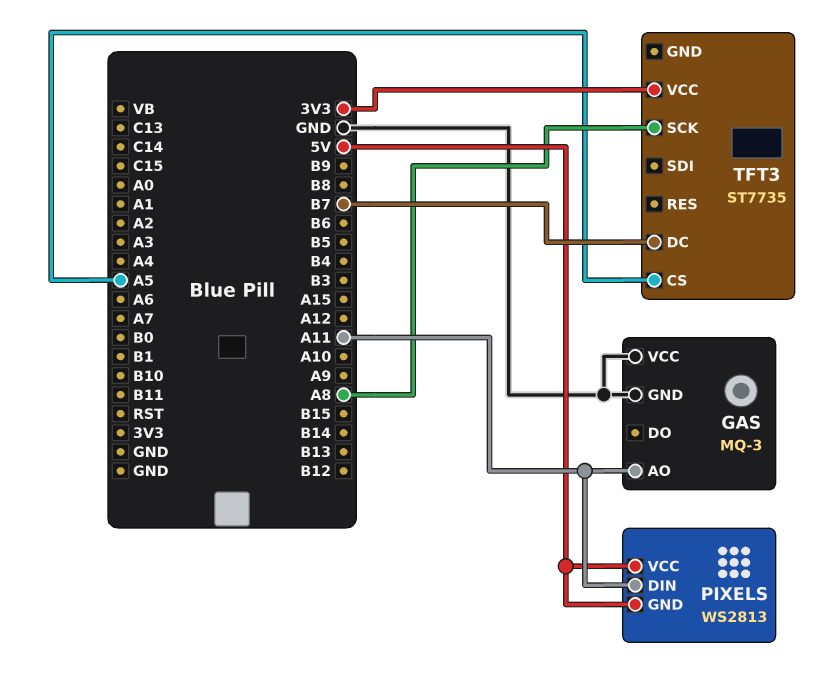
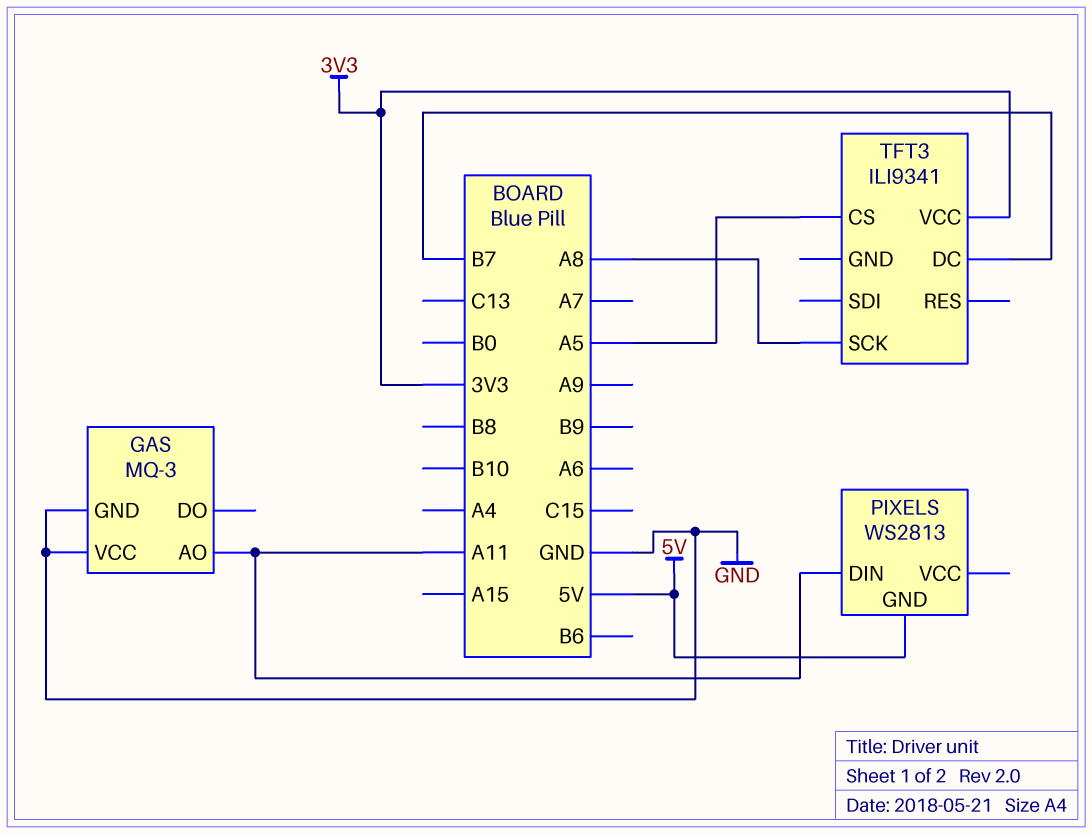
PIXELS pin VCC: 5V -> none
TFT3: ST7735 -> ILI9341

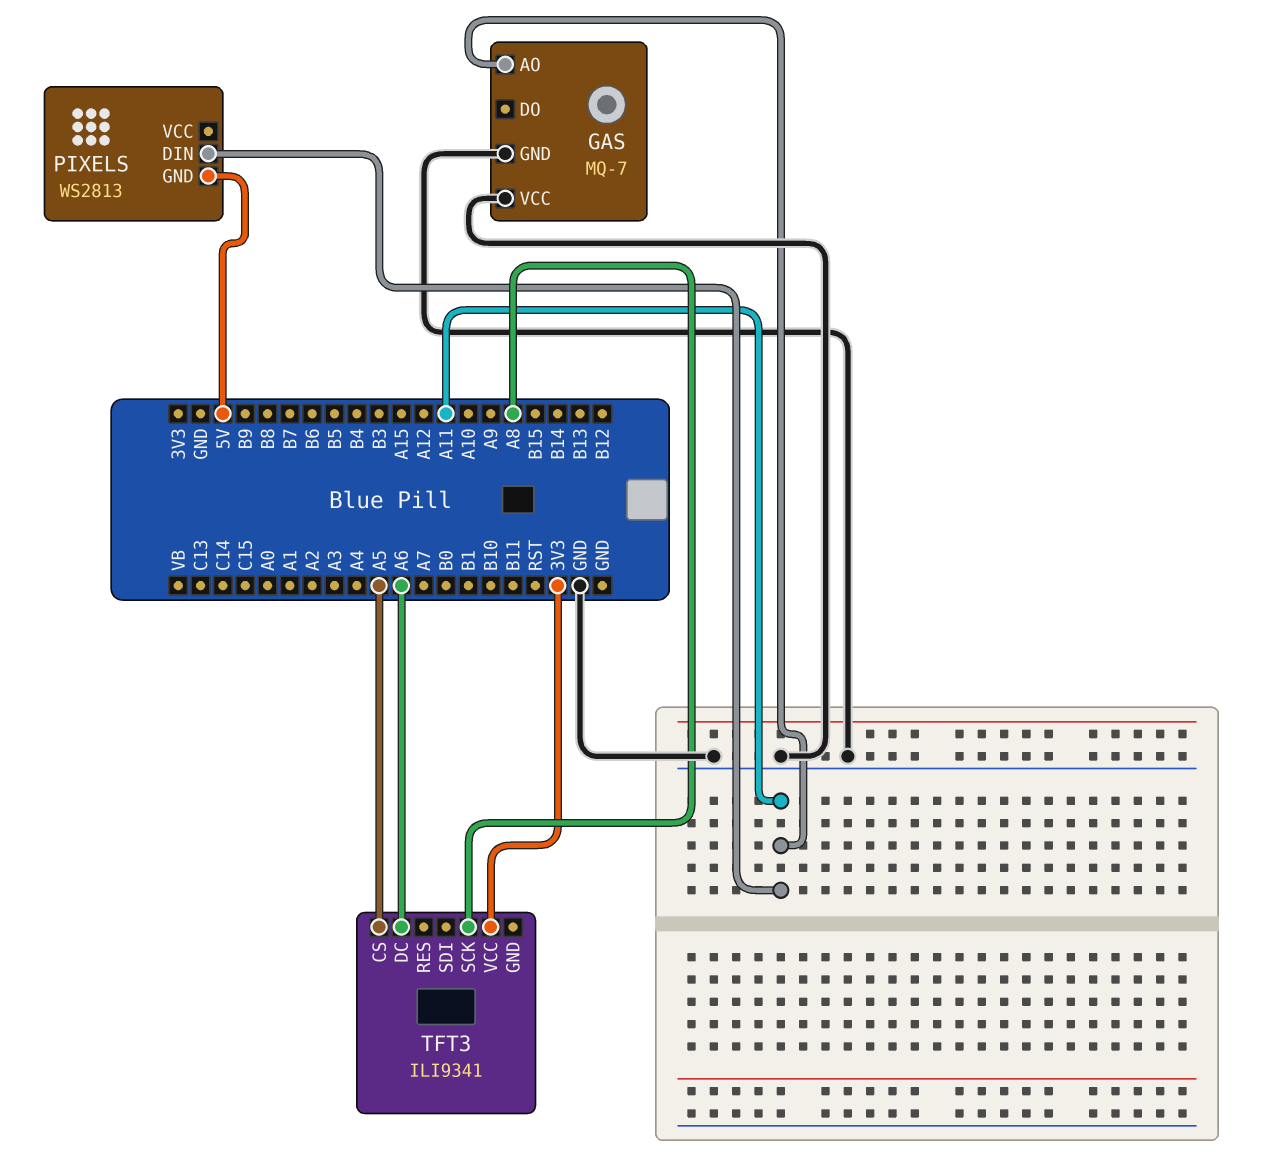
GAS: MQ-3 -> MQ-7
TFT3 pin DC: B7 -> A6

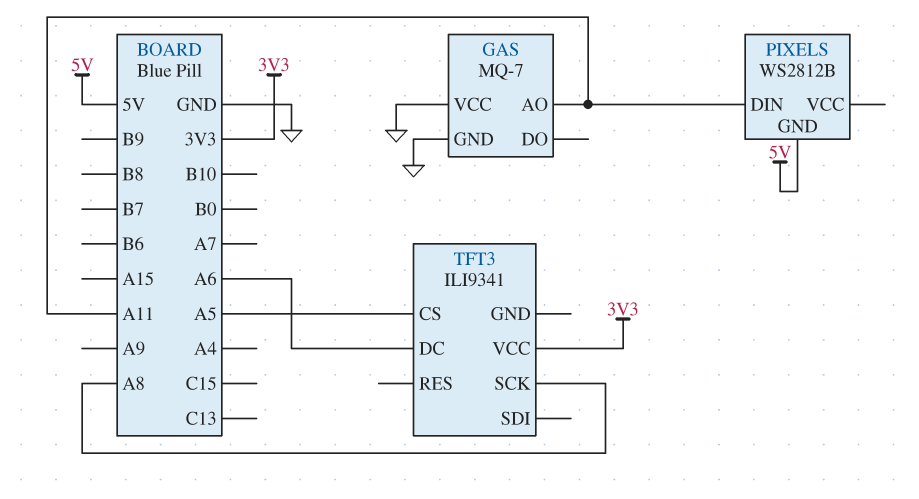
PIXELS: WS2813 -> WS2812B

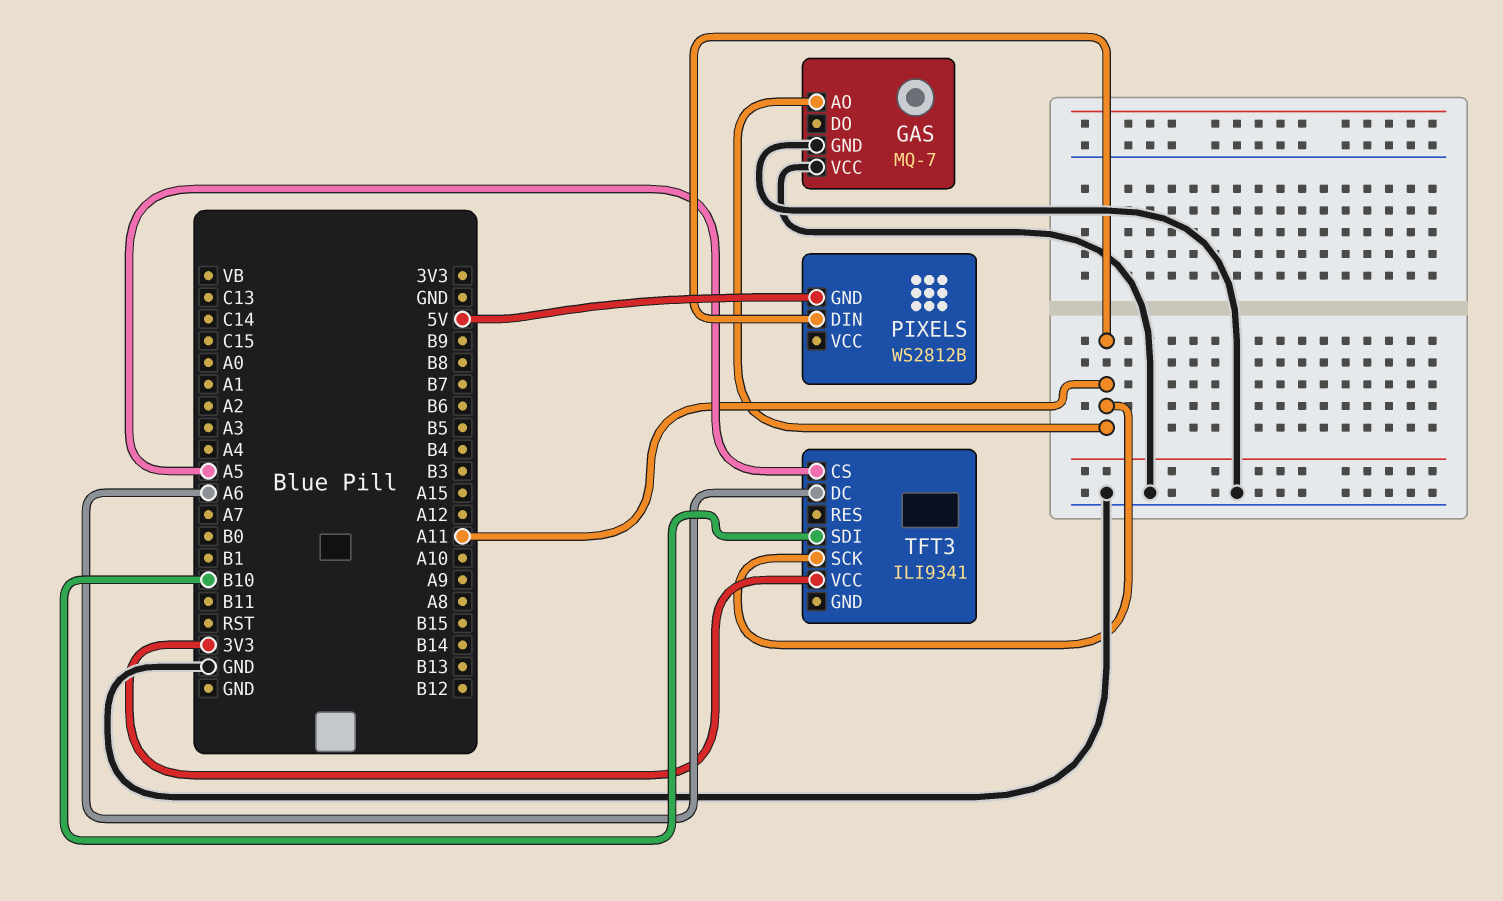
TFT3 pin SCK: A8 -> A11
TFT3 pin SDI: none -> B10

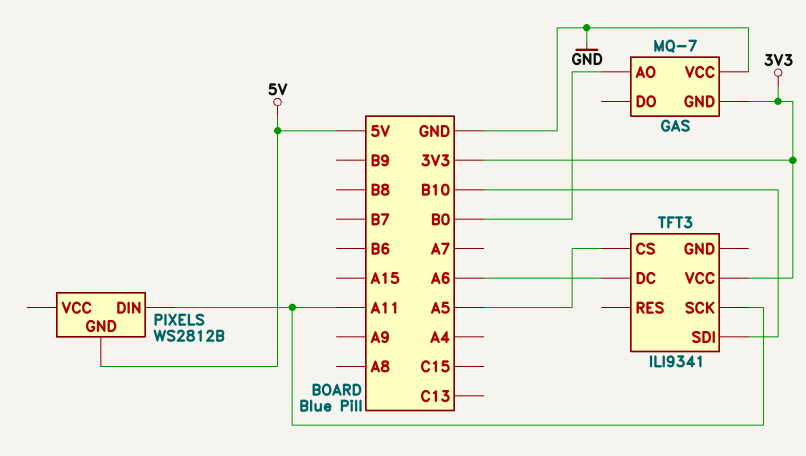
GAS pin AO: A11 -> B0
GAS pin GND: GND -> 3V3

